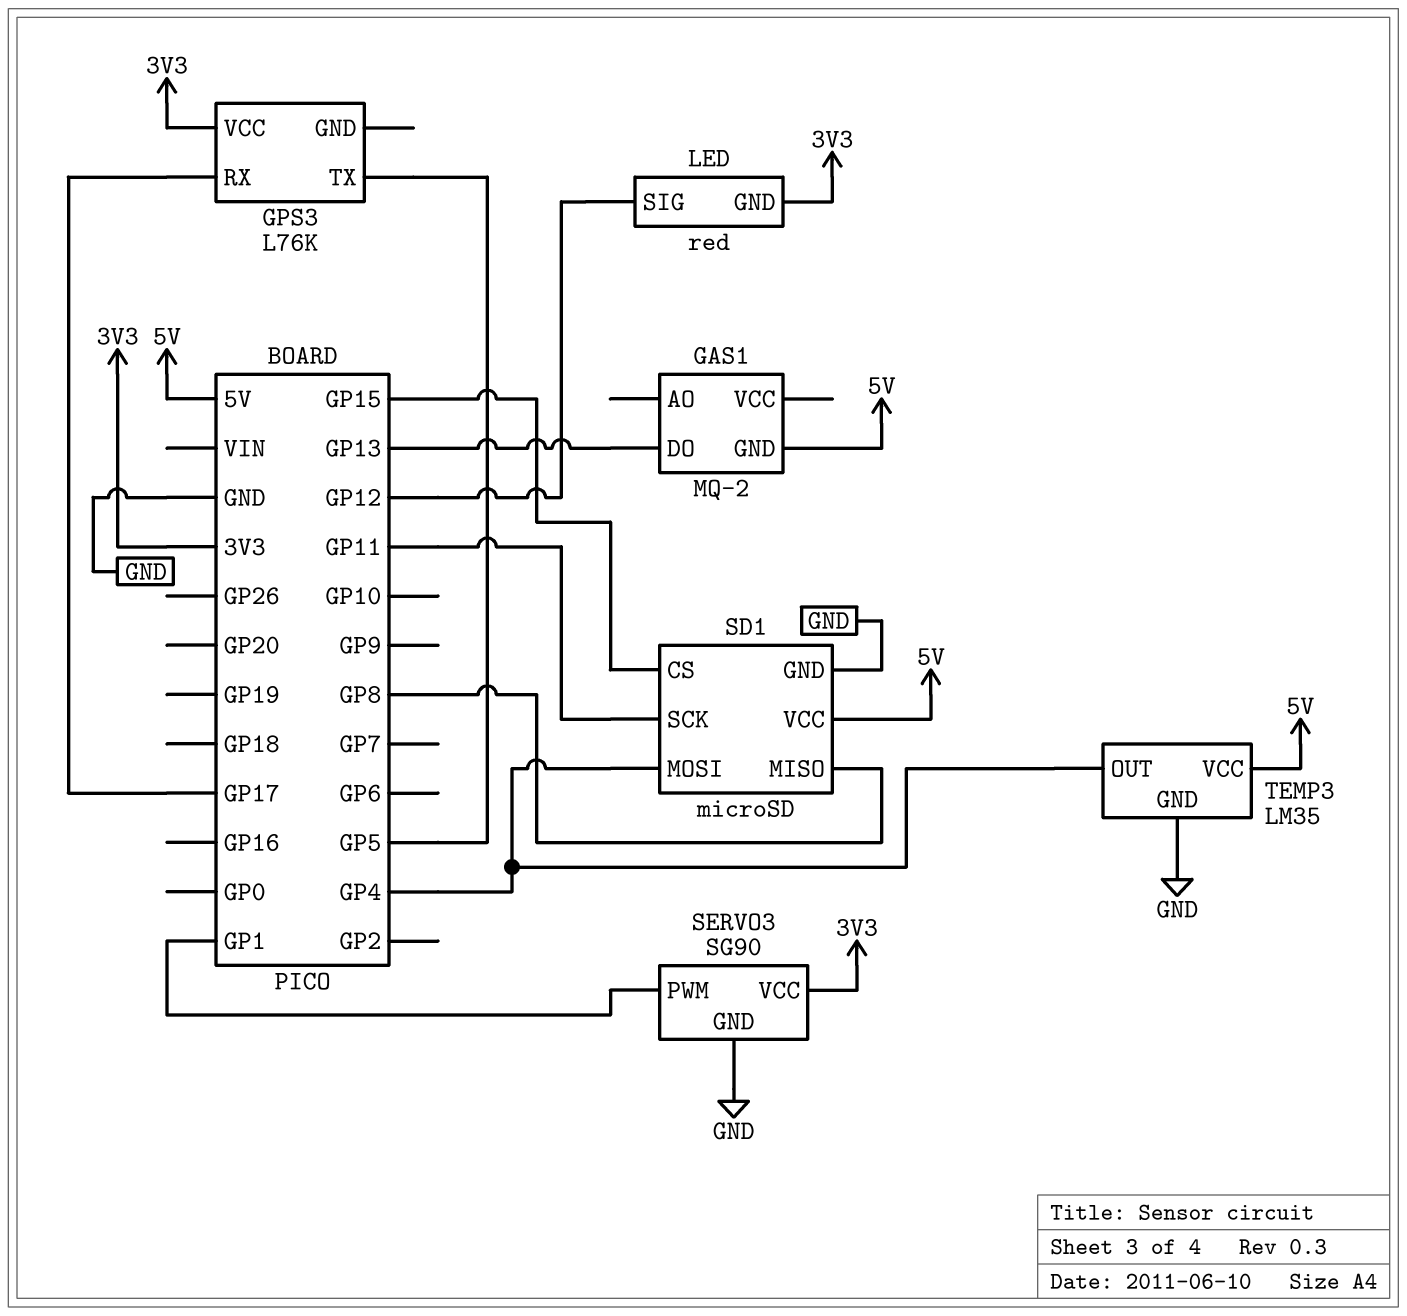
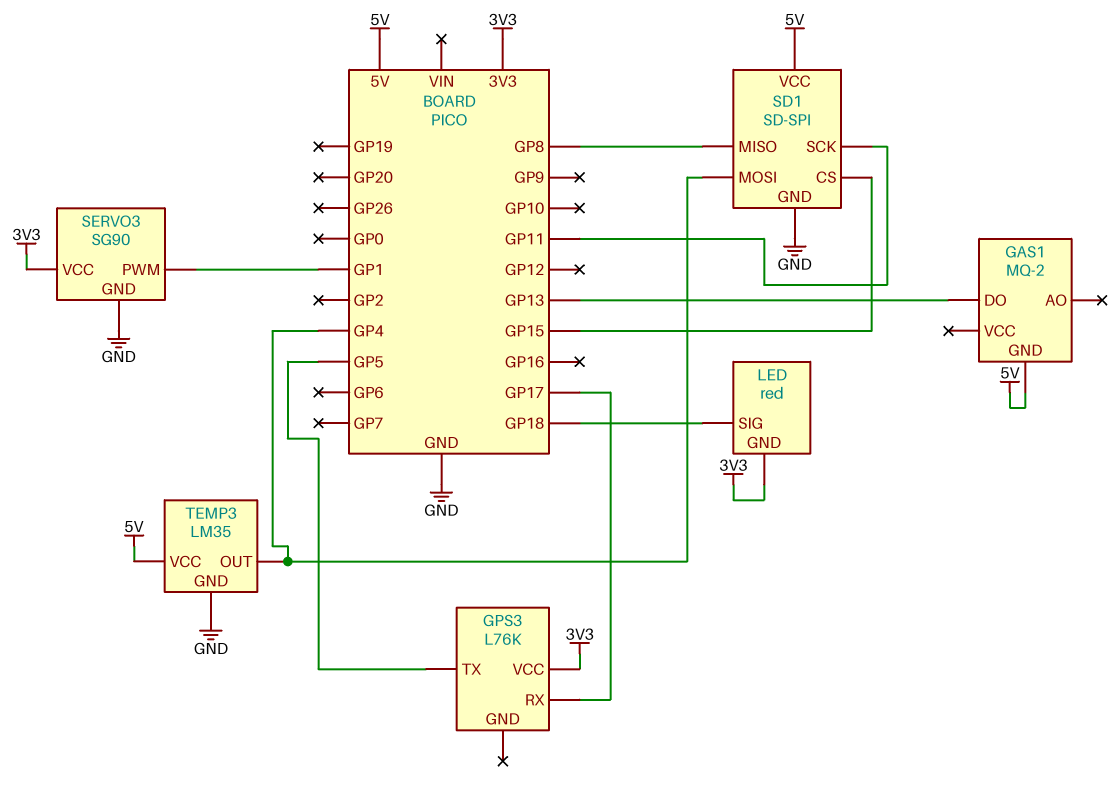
LED pin SIG: GP12 -> GP18
SD1: microSD -> SD-SPI

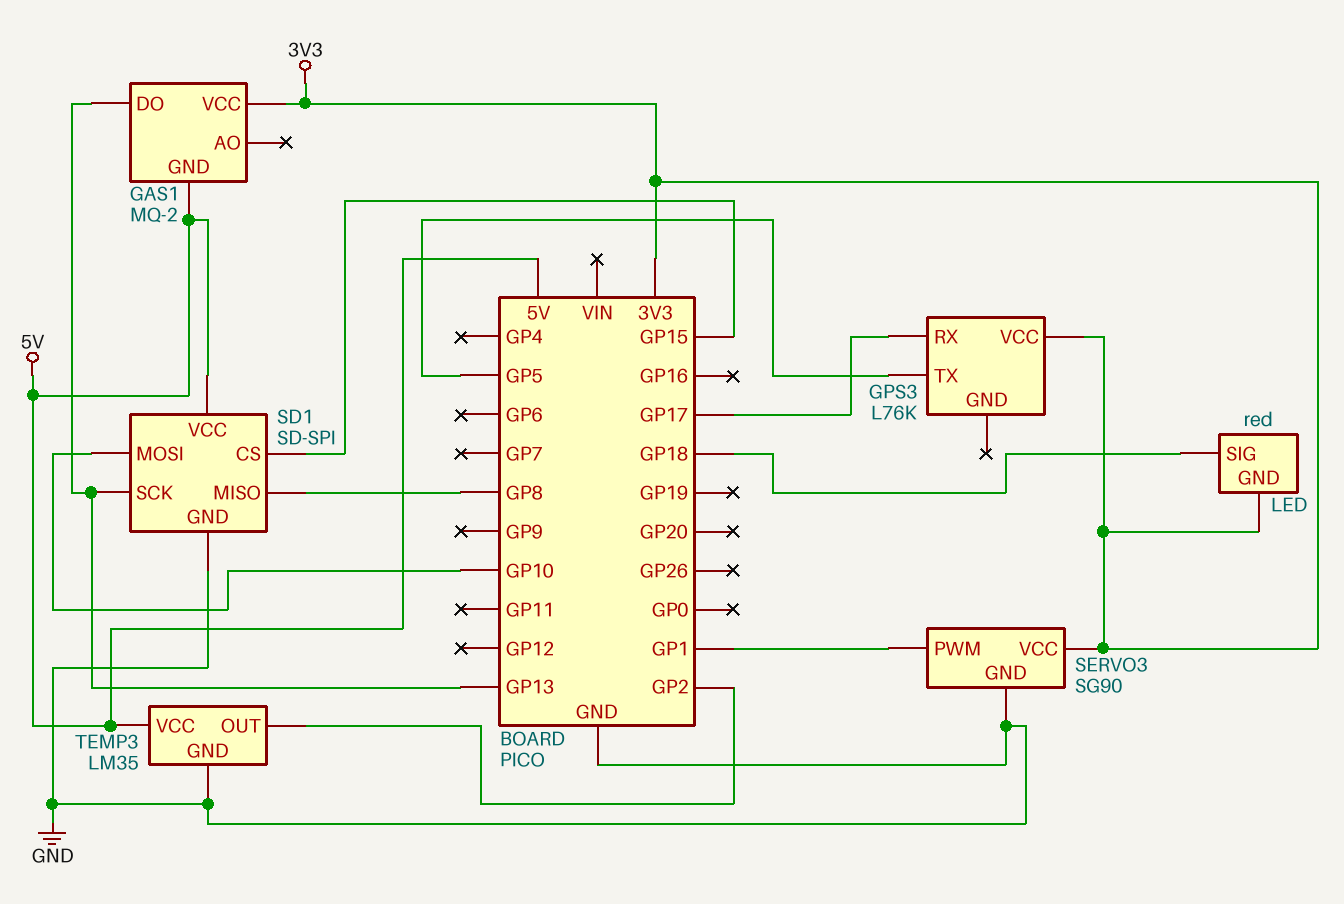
GAS1 pin VCC: none -> 3V3
SD1 pin MOSI: GP4 -> GP10
SD1 pin SCK: GP11 -> GP13
TEMP3 pin OUT: GP4 -> GP2

